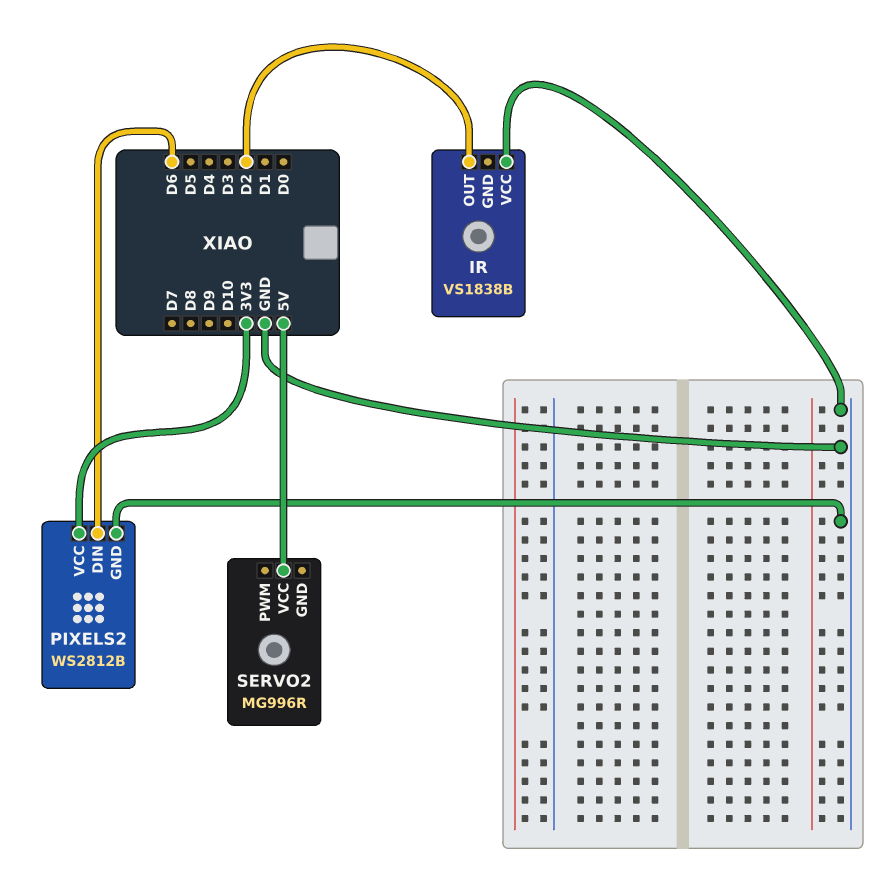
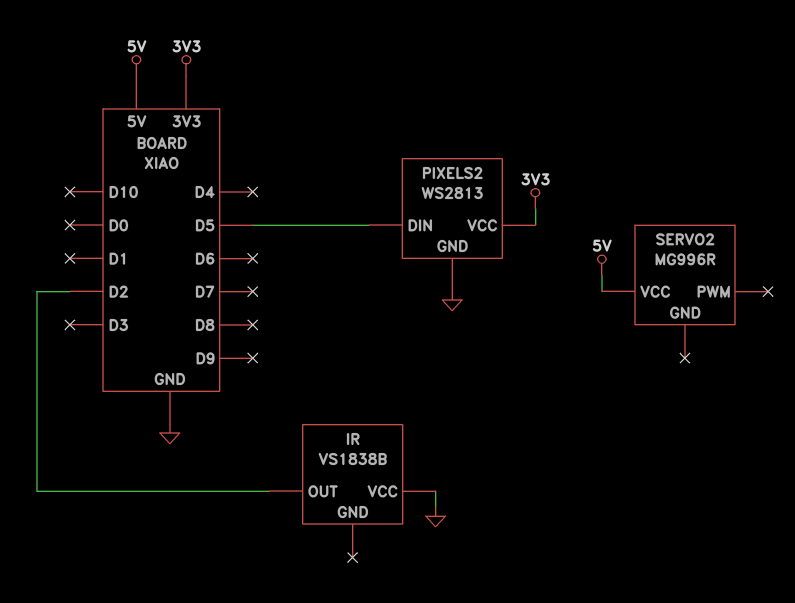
PIXELS2: WS2812B -> WS2813
PIXELS2 pin DIN: D6 -> D5

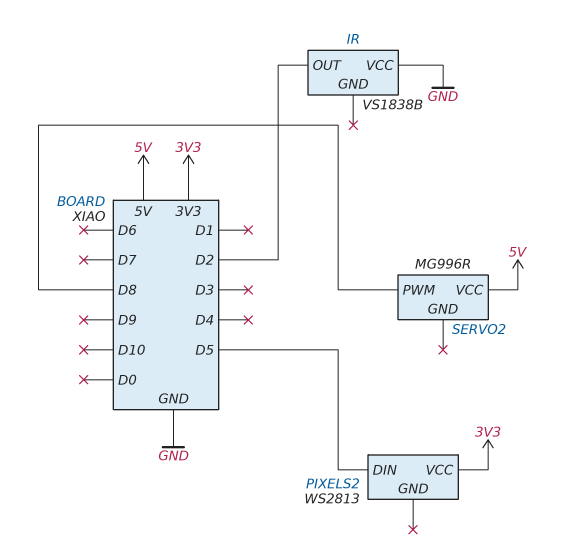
PIXELS2 pin GND: GND -> none
SERVO2 pin PWM: none -> D8

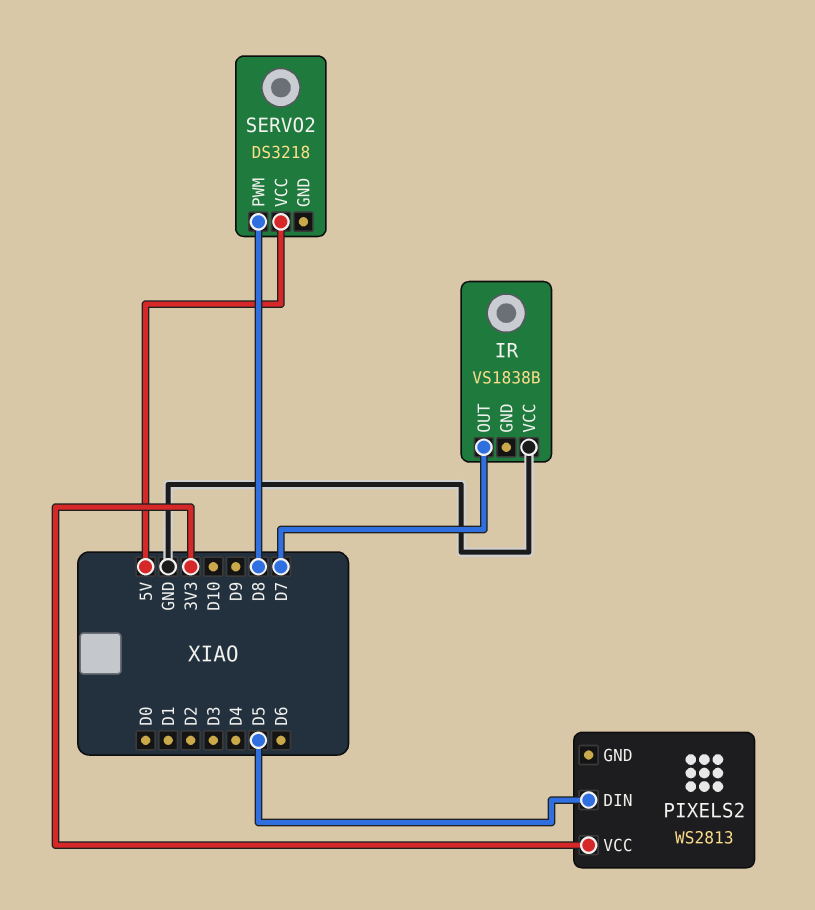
IR pin OUT: D2 -> D7
SERVO2: MG996R -> DS3218

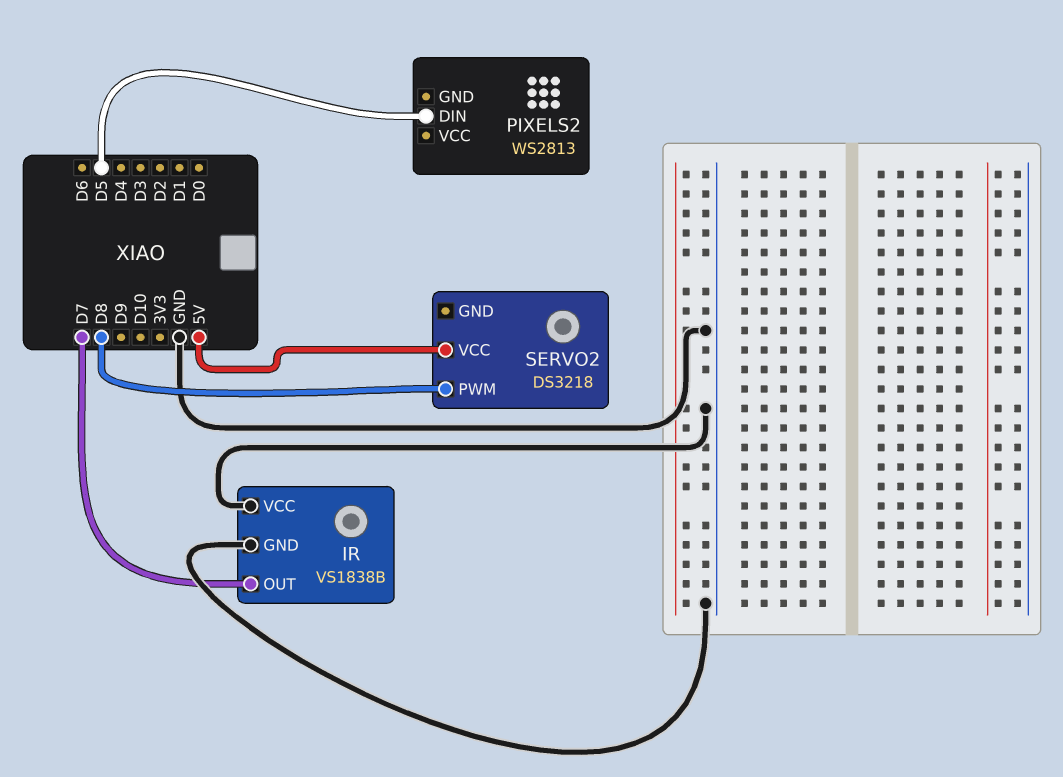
IR pin GND: none -> GND
PIXELS2 pin VCC: 3V3 -> none

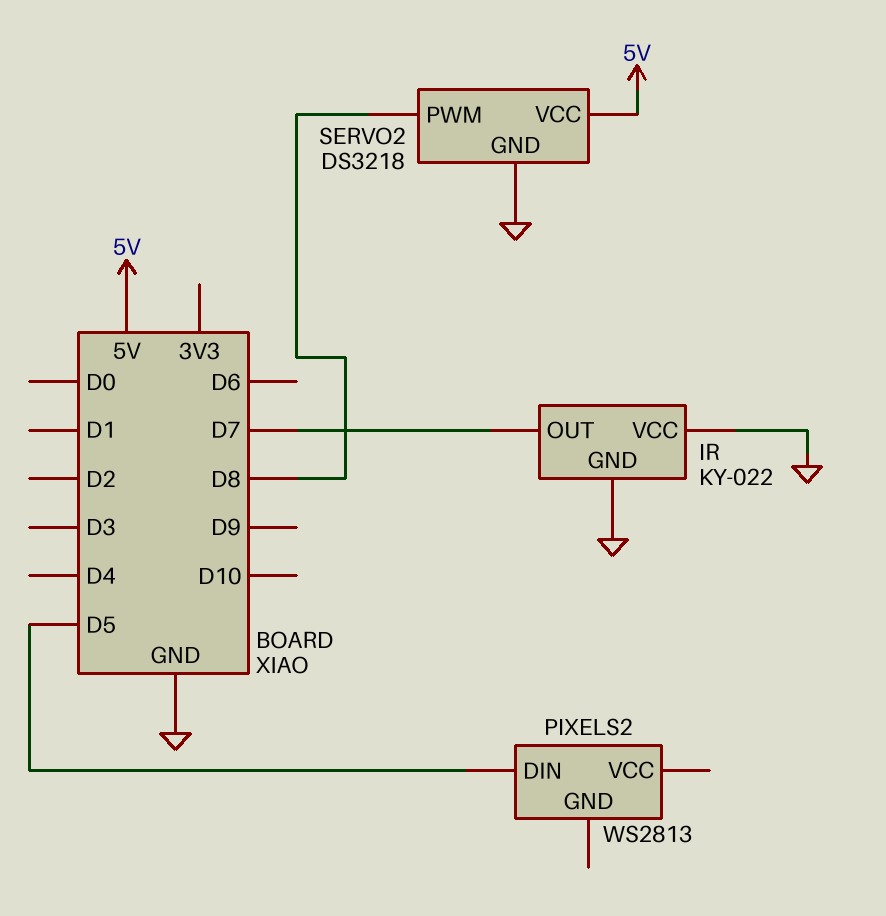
IR: VS1838B -> KY-022
SERVO2 pin GND: none -> GND

